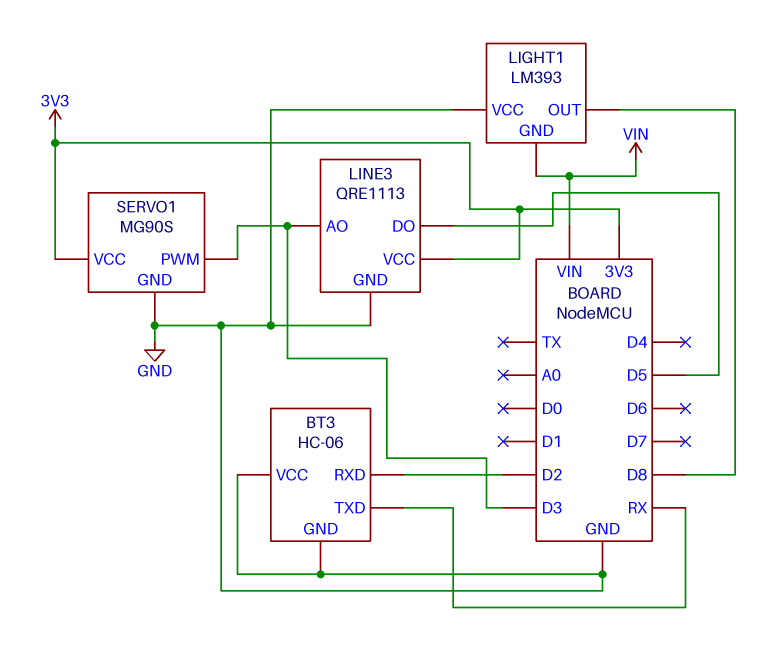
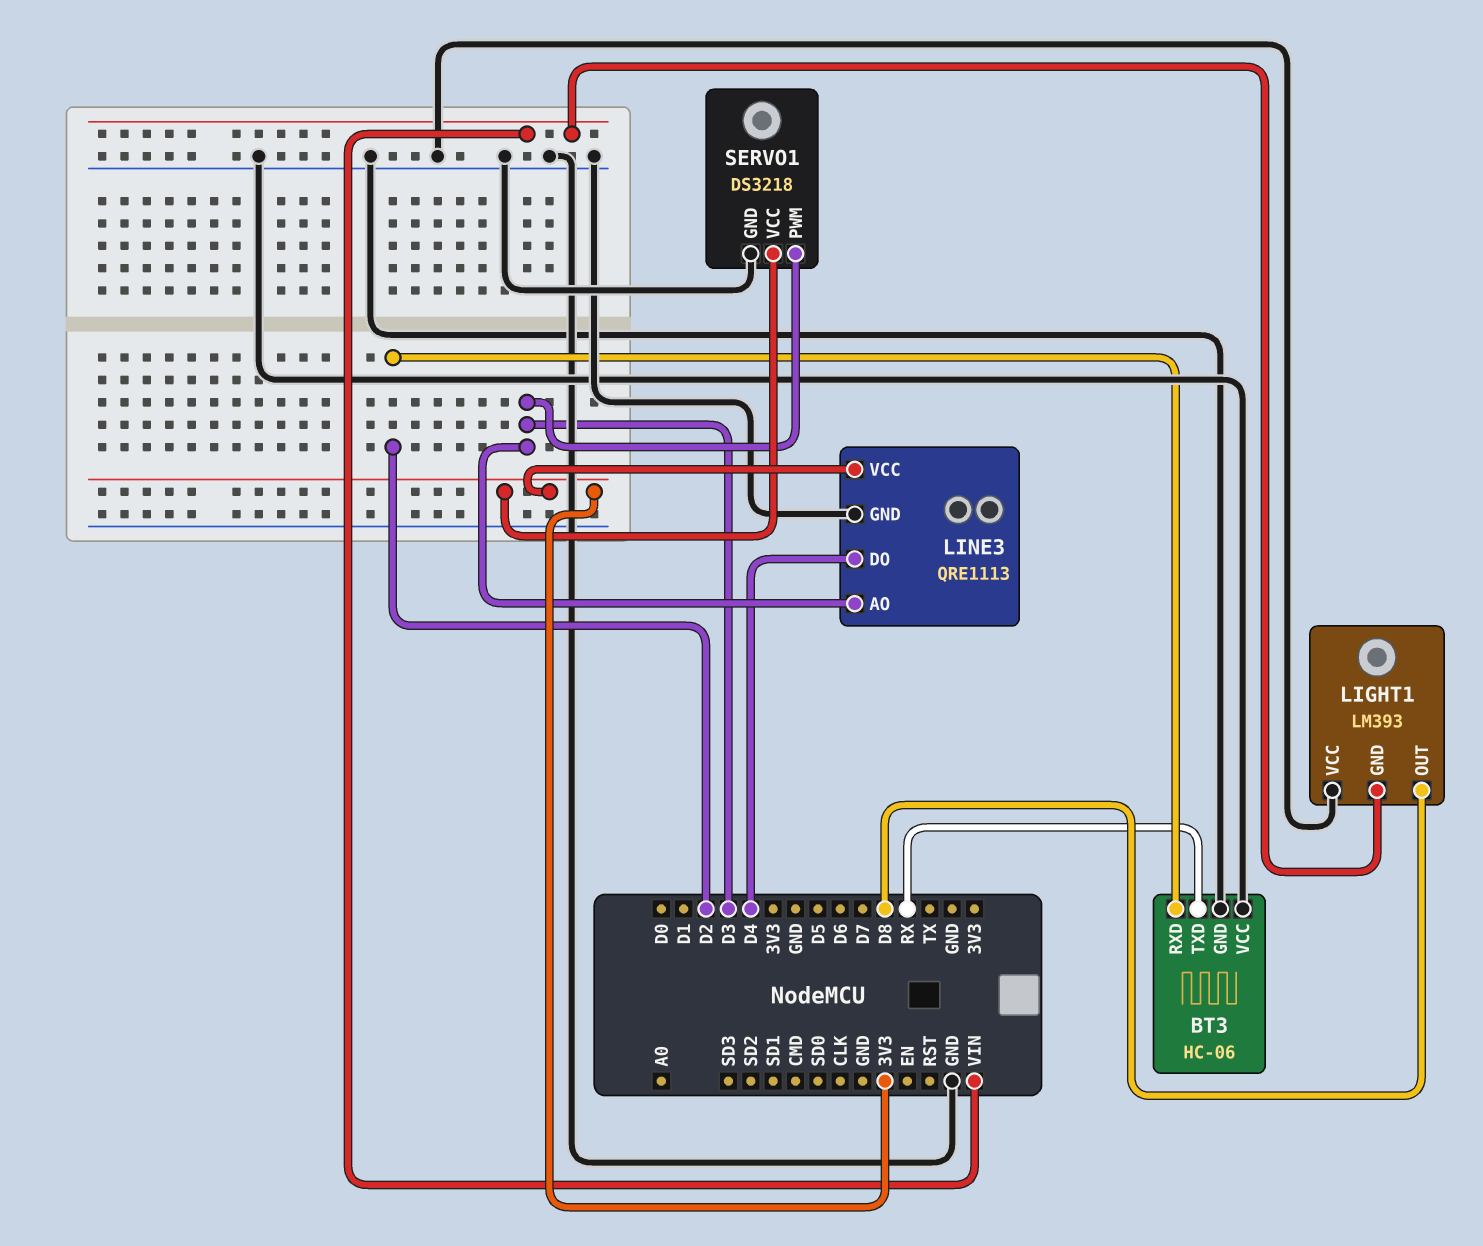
LINE3 pin DO: D5 -> D4
SERVO1: MG90S -> DS3218

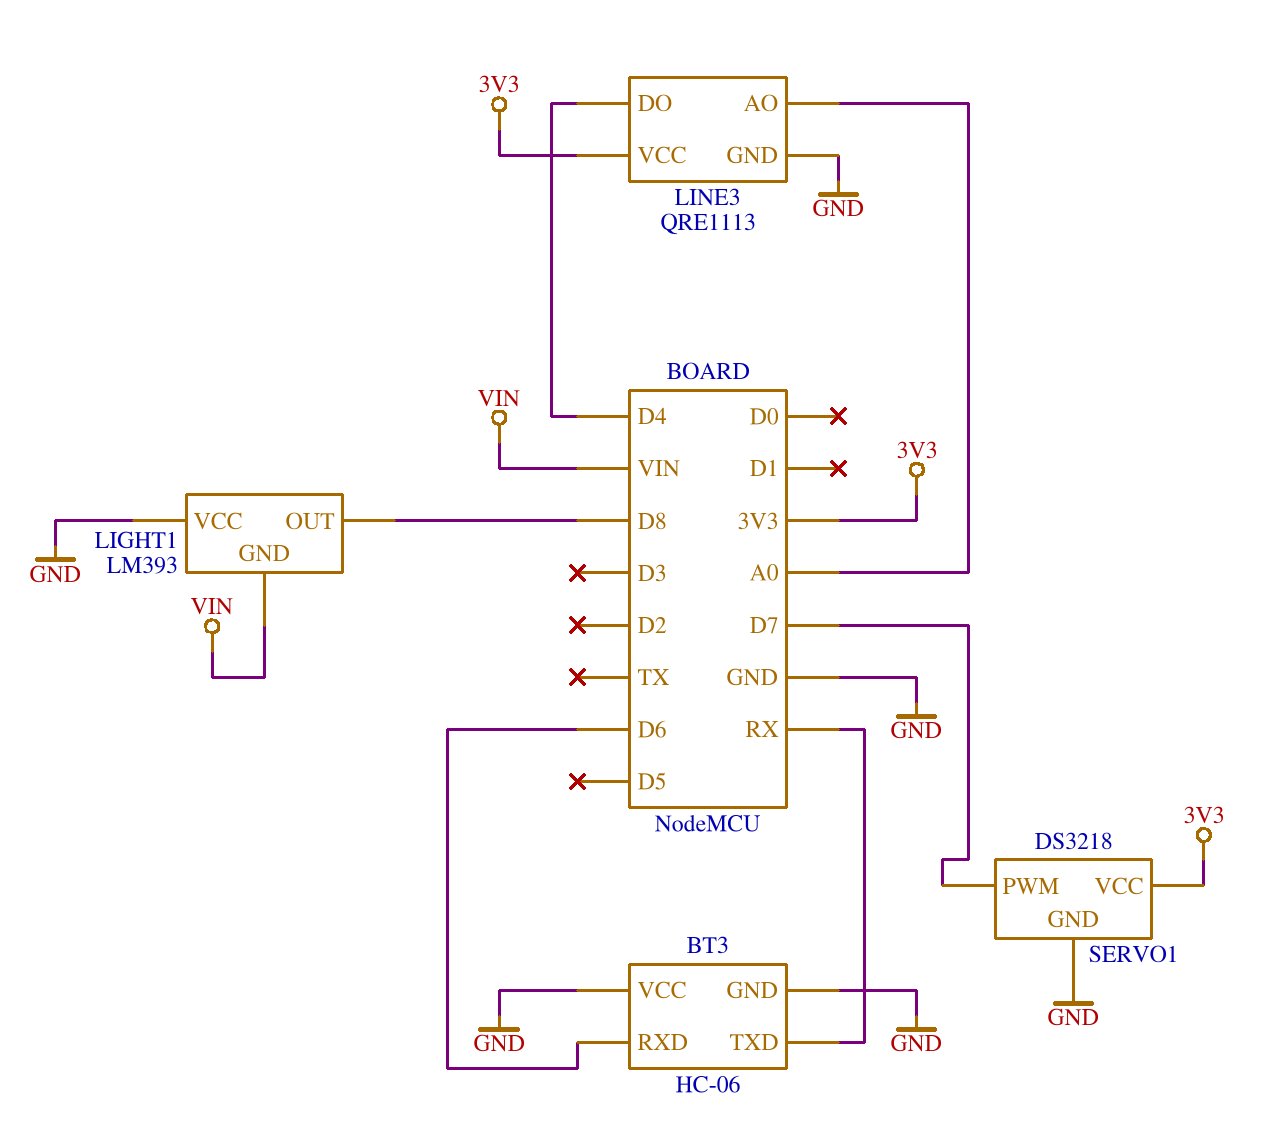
BT3 pin RXD: D2 -> D6
LINE3 pin AO: D3 -> A0
SERVO1 pin PWM: D3 -> D7

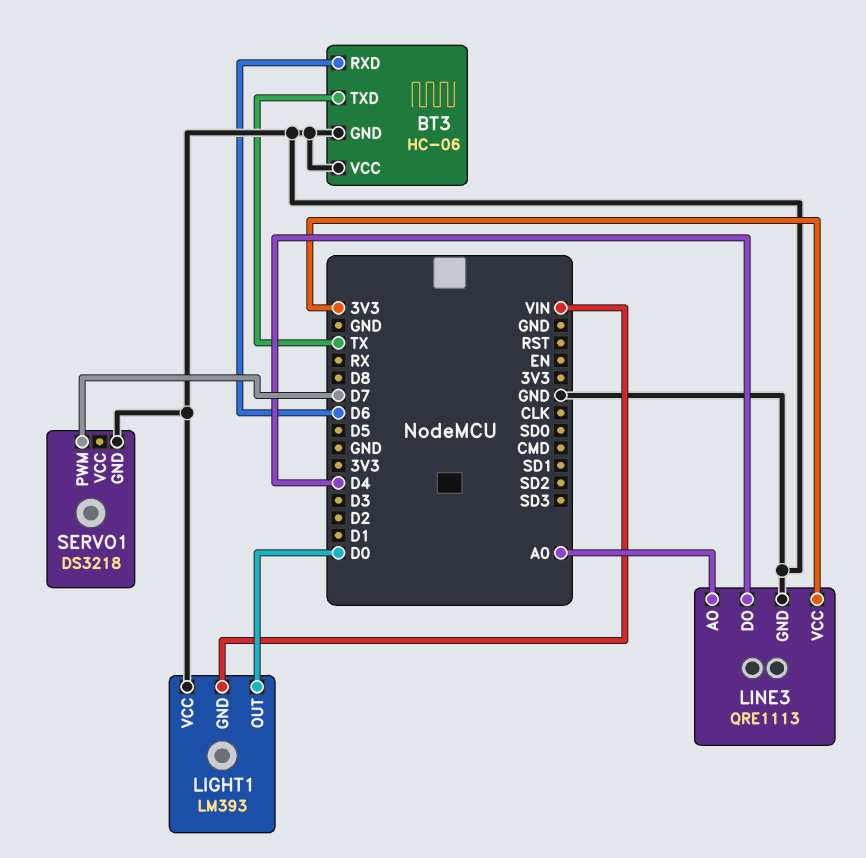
BT3 pin TXD: RX -> TX
LIGHT1 pin OUT: D8 -> D0
SERVO1 pin VCC: 3V3 -> none

